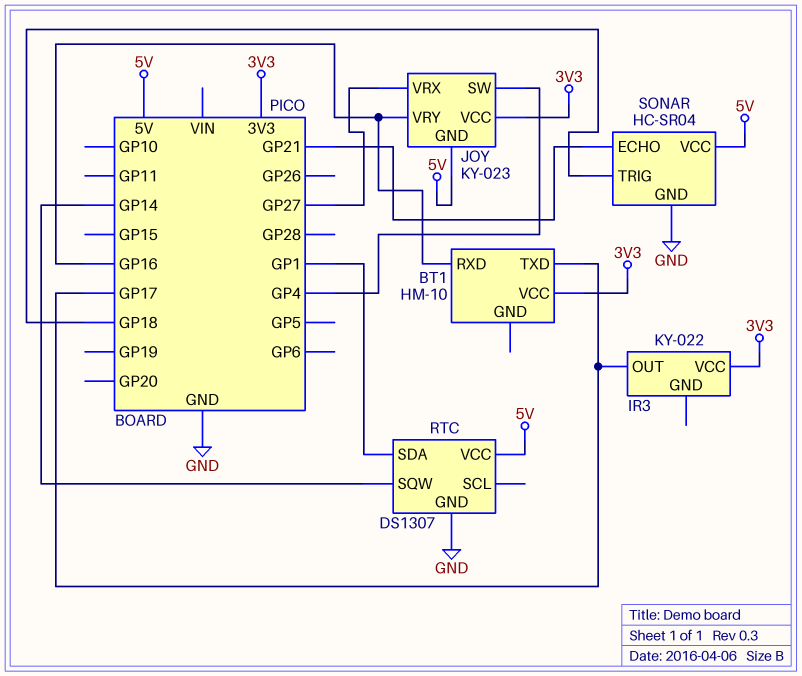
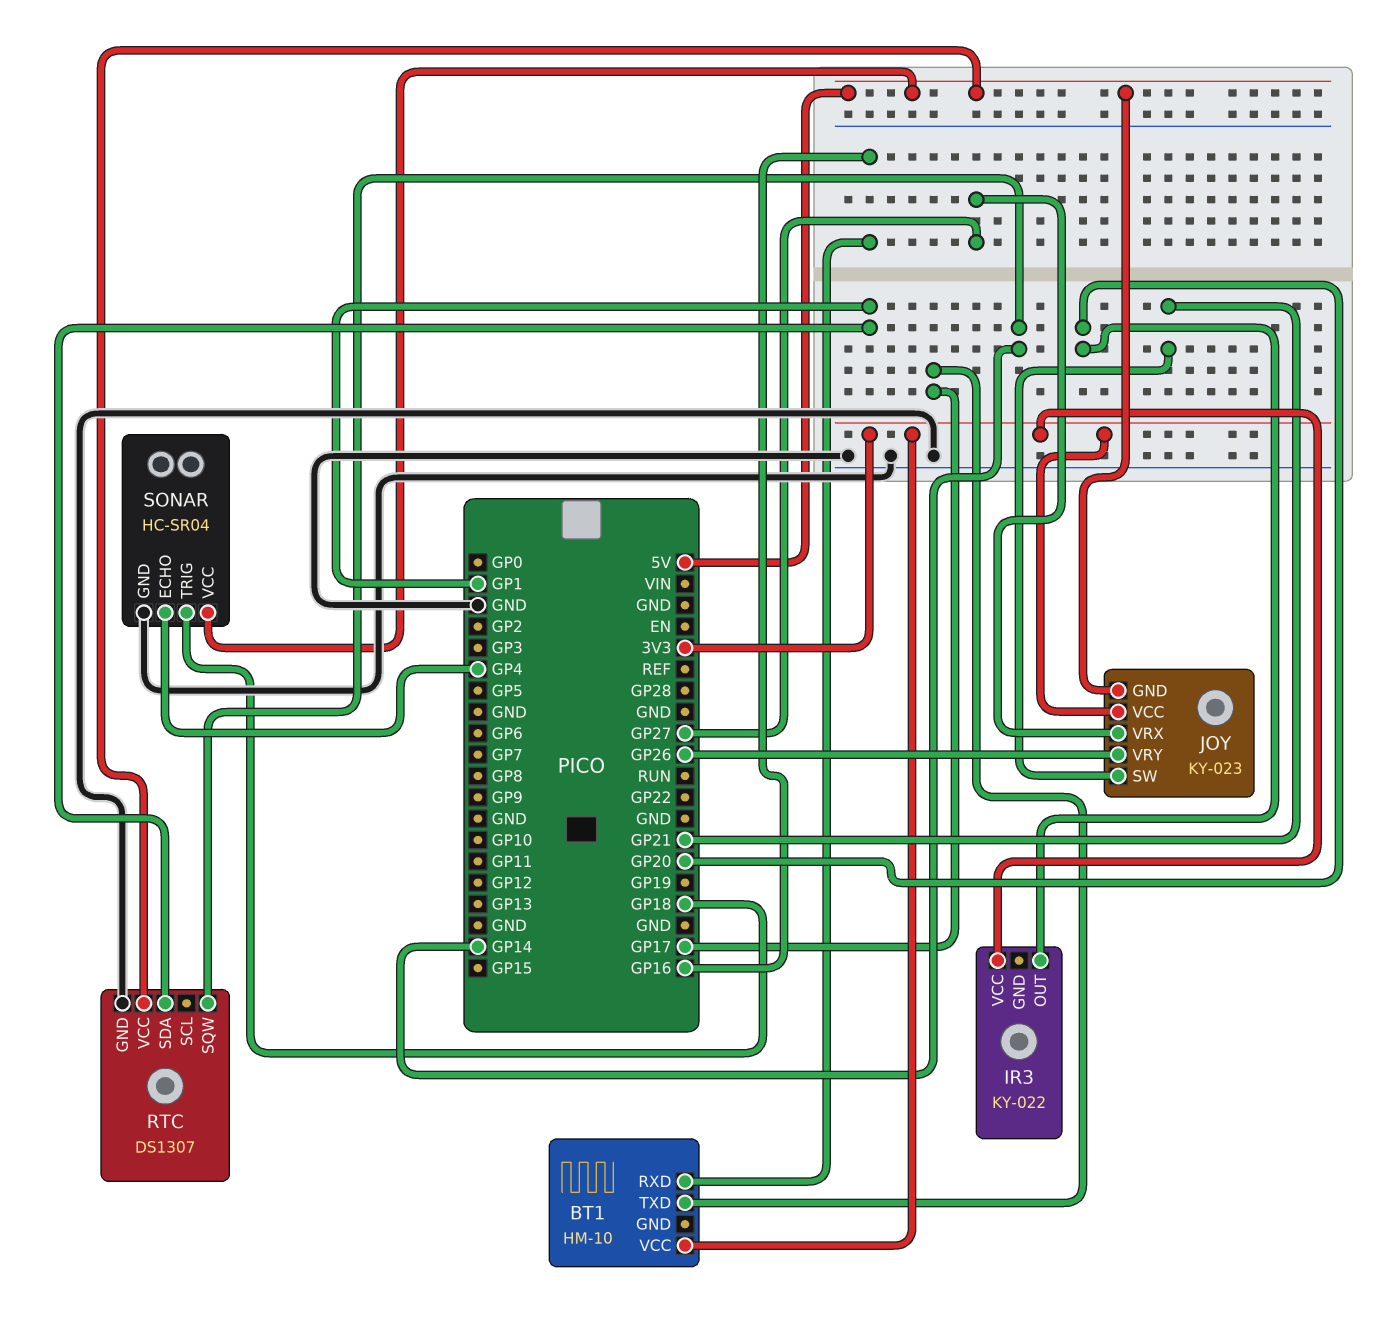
IR3 pin OUT: GP17 -> GP20
JOY pin SW: GP4 -> GP21
JOY pin VRY: GP16 -> GP26
SONAR pin ECHO: GP21 -> GP4

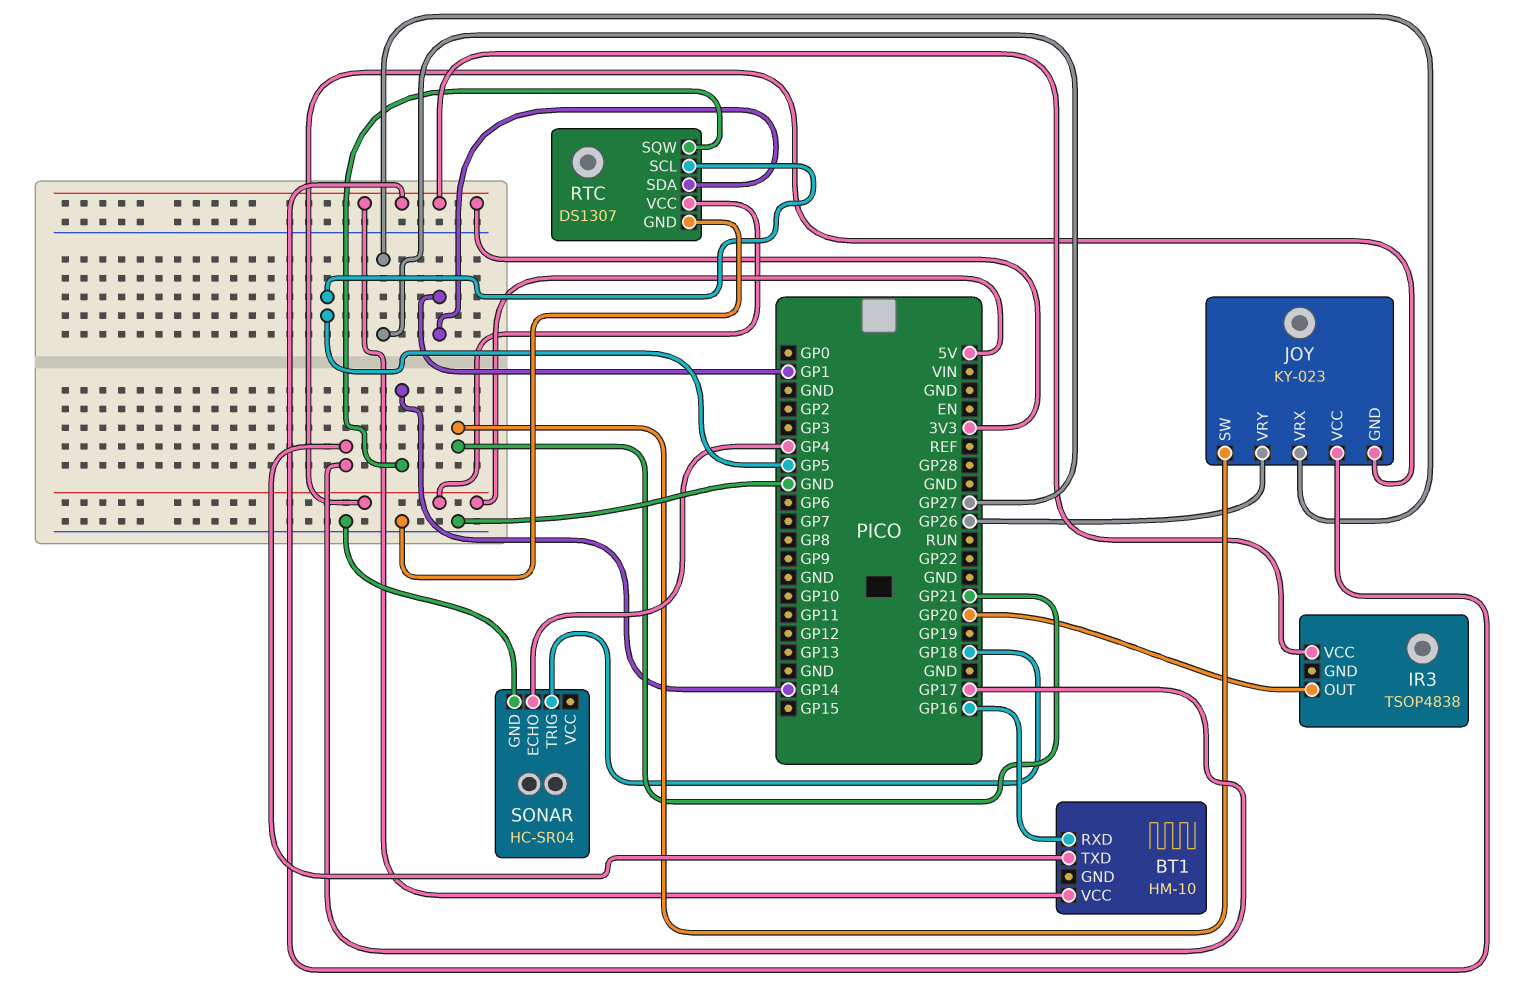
IR3: KY-022 -> TSOP4838
RTC pin SCL: none -> GP5
SONAR pin VCC: 5V -> none

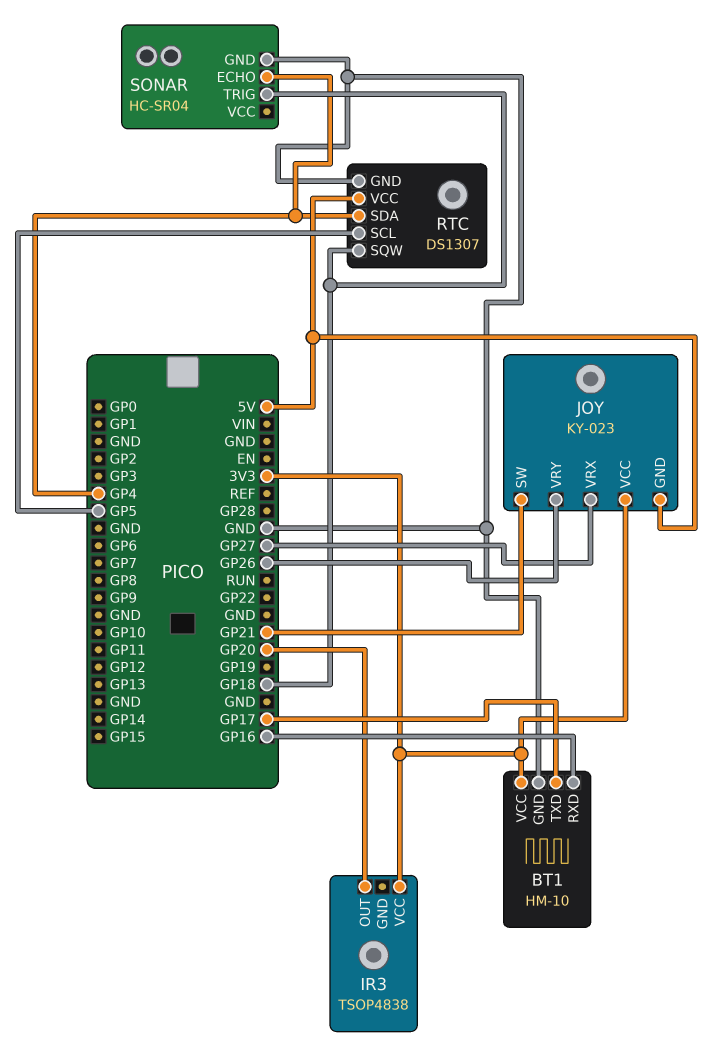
BT1 pin GND: none -> GND
RTC pin SDA: GP1 -> GP4
RTC pin SQW: GP14 -> GP18

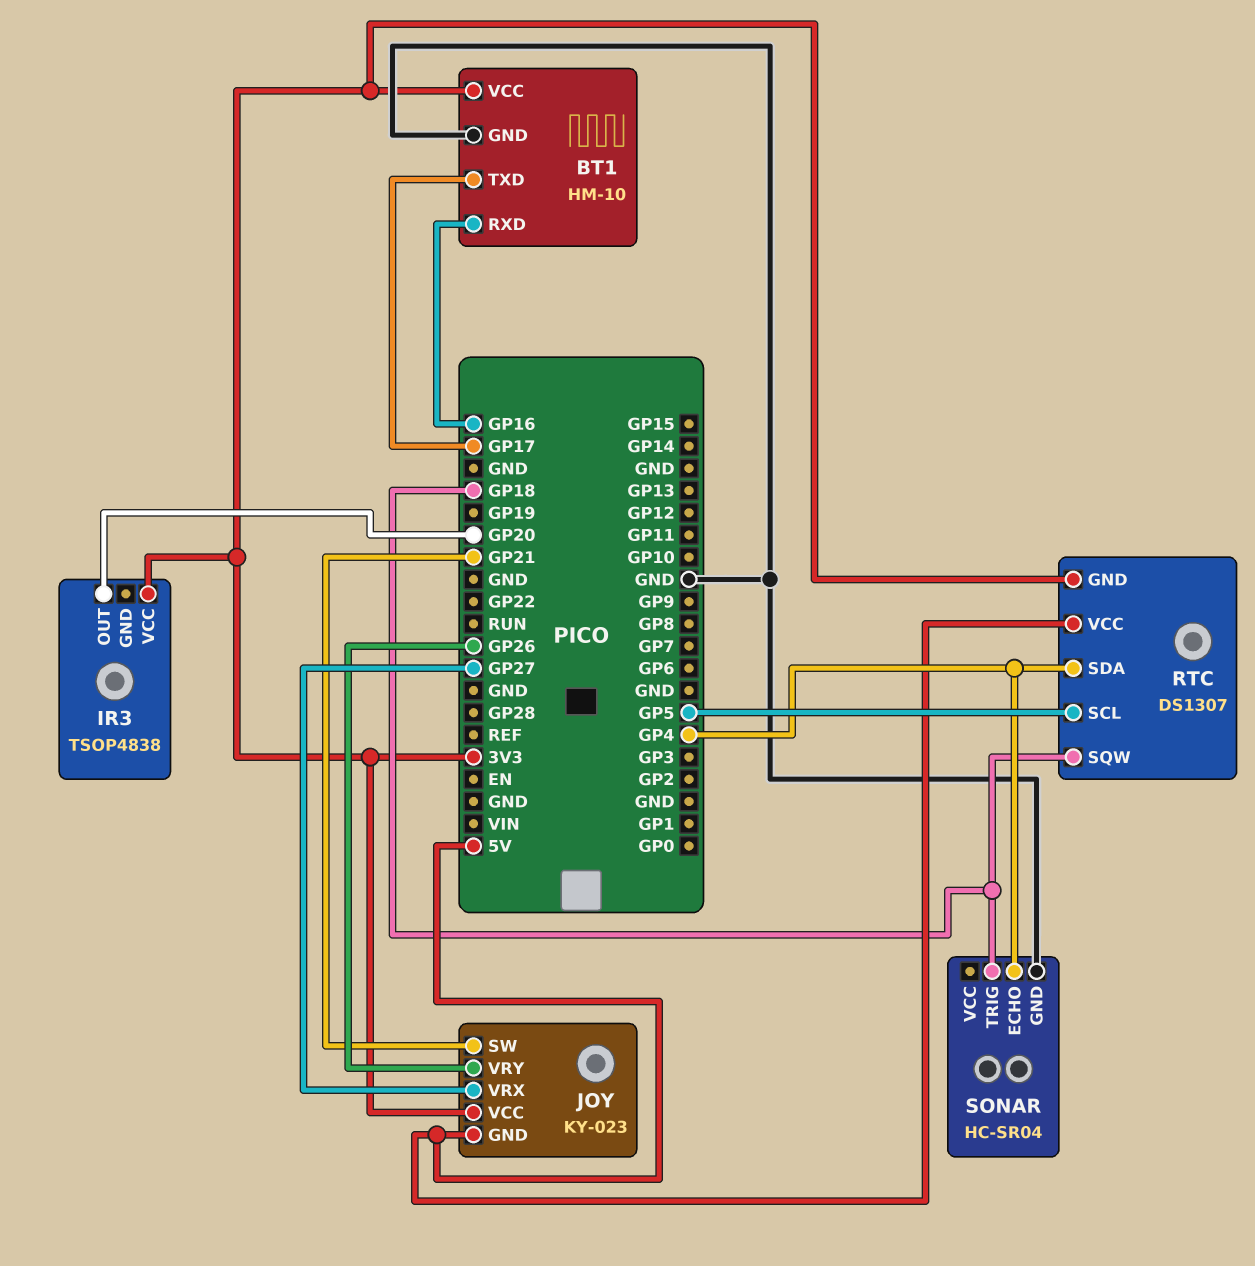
RTC pin GND: GND -> 3V3

